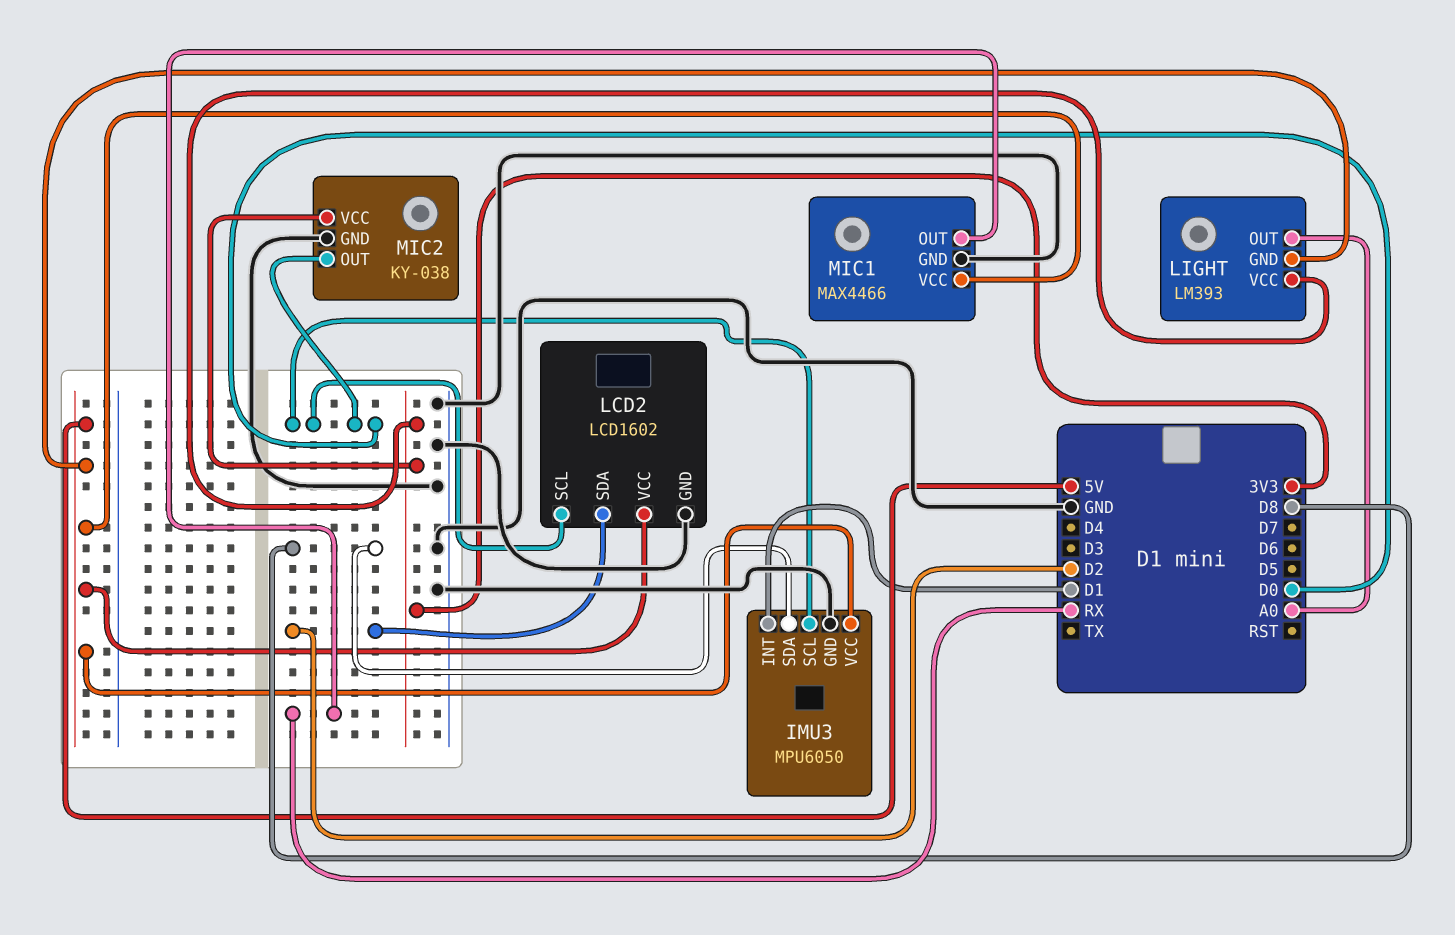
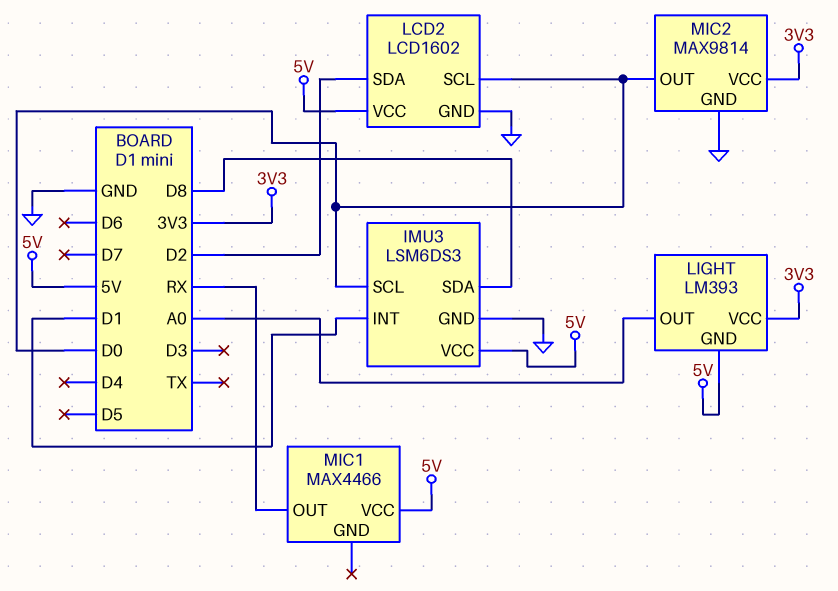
IMU3: MPU6050 -> LSM6DS3
MIC1 pin GND: GND -> none
MIC2: KY-038 -> MAX9814

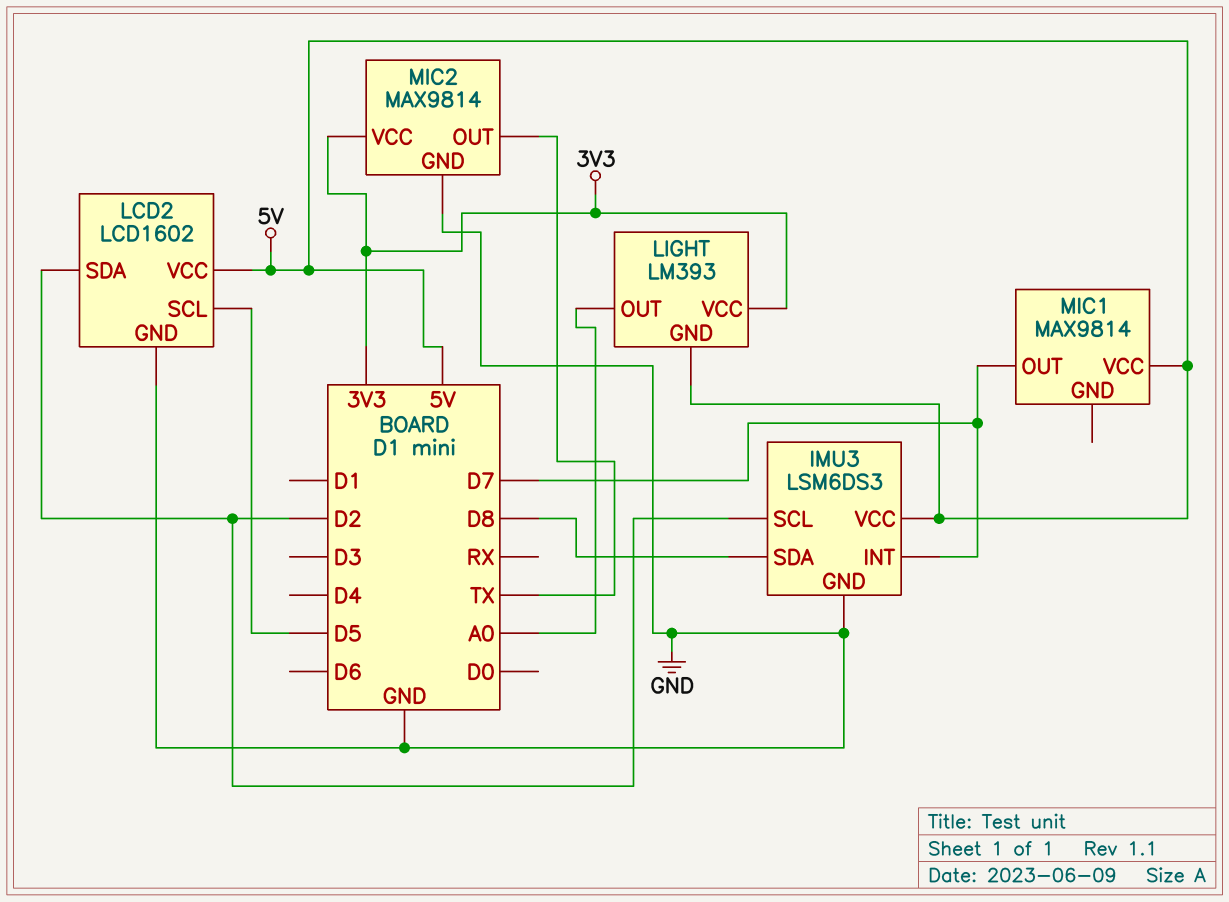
IMU3 pin INT: D1 -> D7
IMU3 pin SCL: D0 -> D2
LCD2 pin SCL: D0 -> D5
MIC1: MAX4466 -> MAX9814
MIC1 pin OUT: RX -> D7
MIC2 pin OUT: D0 -> TX

